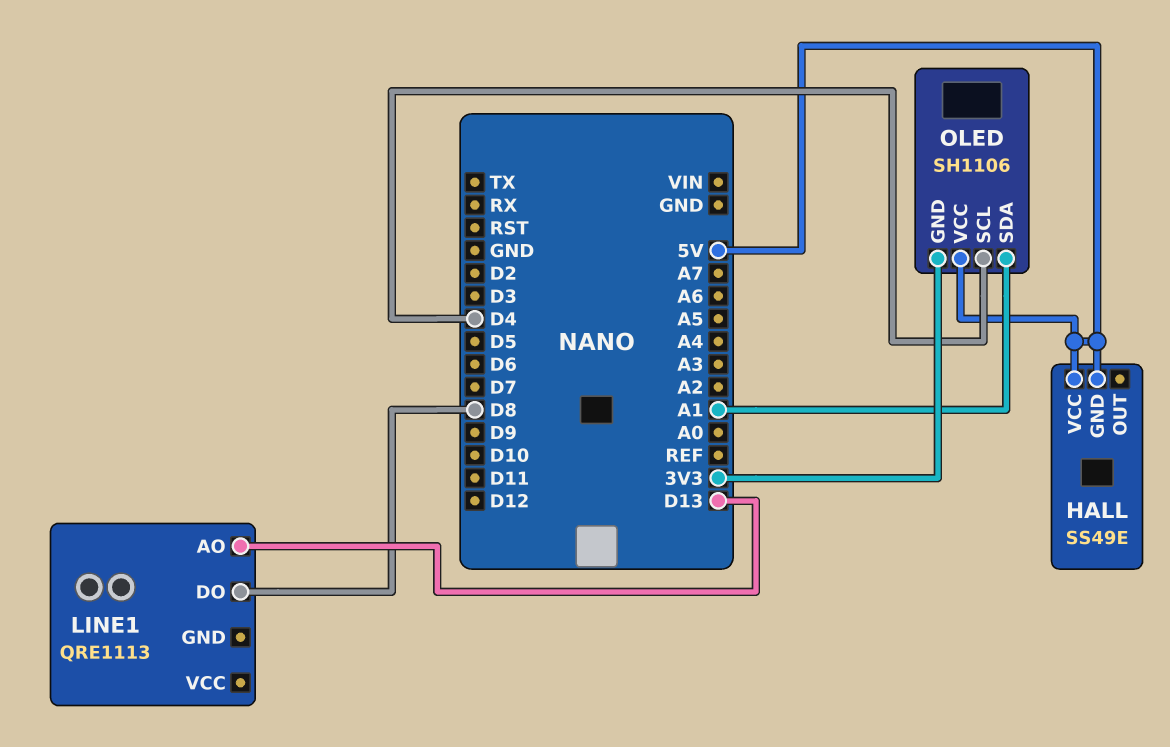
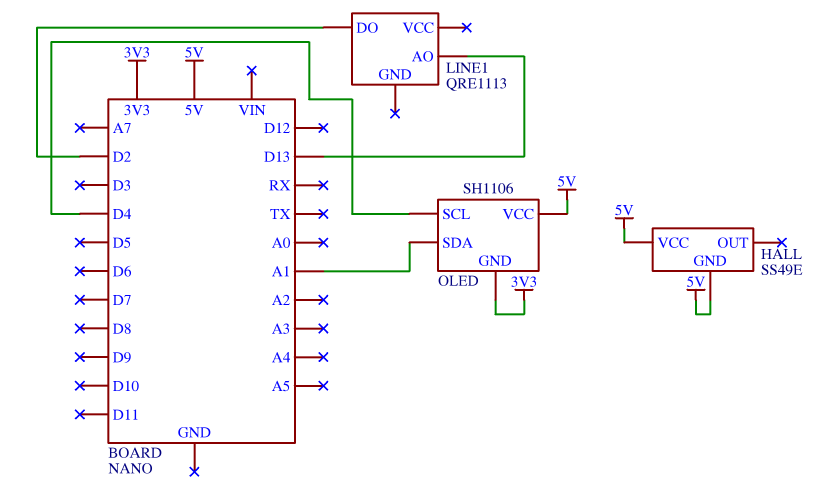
LINE1 pin DO: D8 -> D2

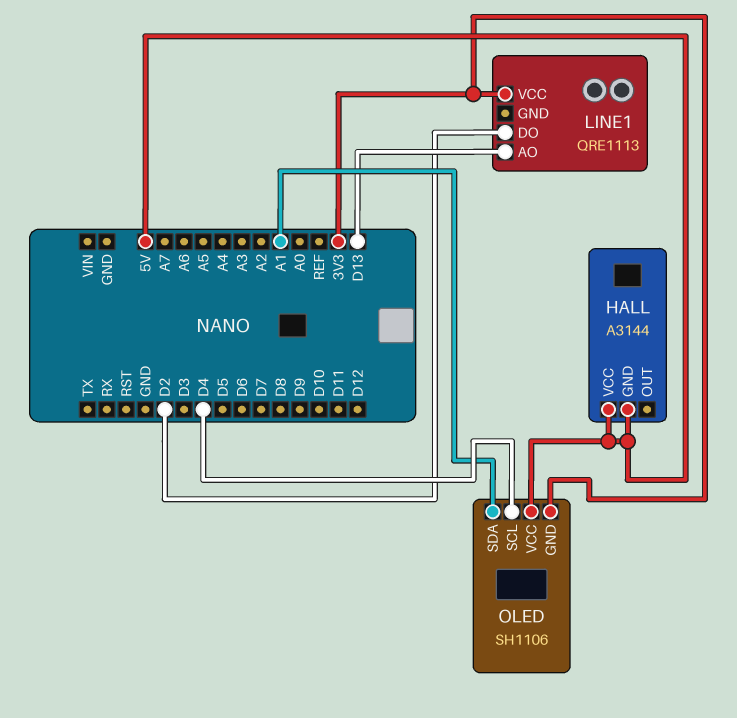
HALL: SS49E -> A3144
LINE1 pin VCC: none -> 3V3

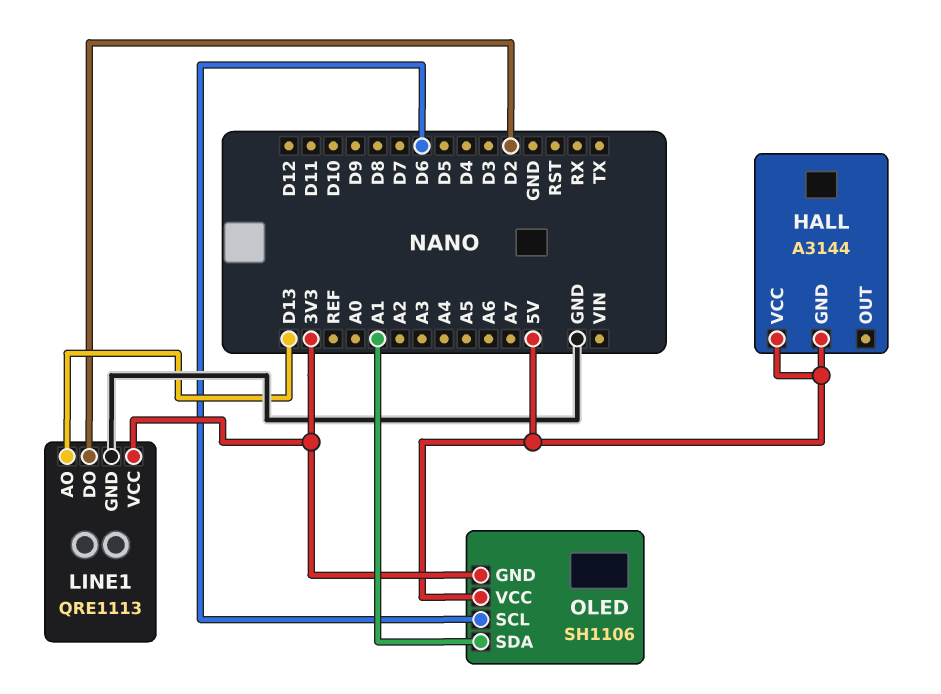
LINE1 pin GND: none -> GND
OLED pin SCL: D4 -> D6

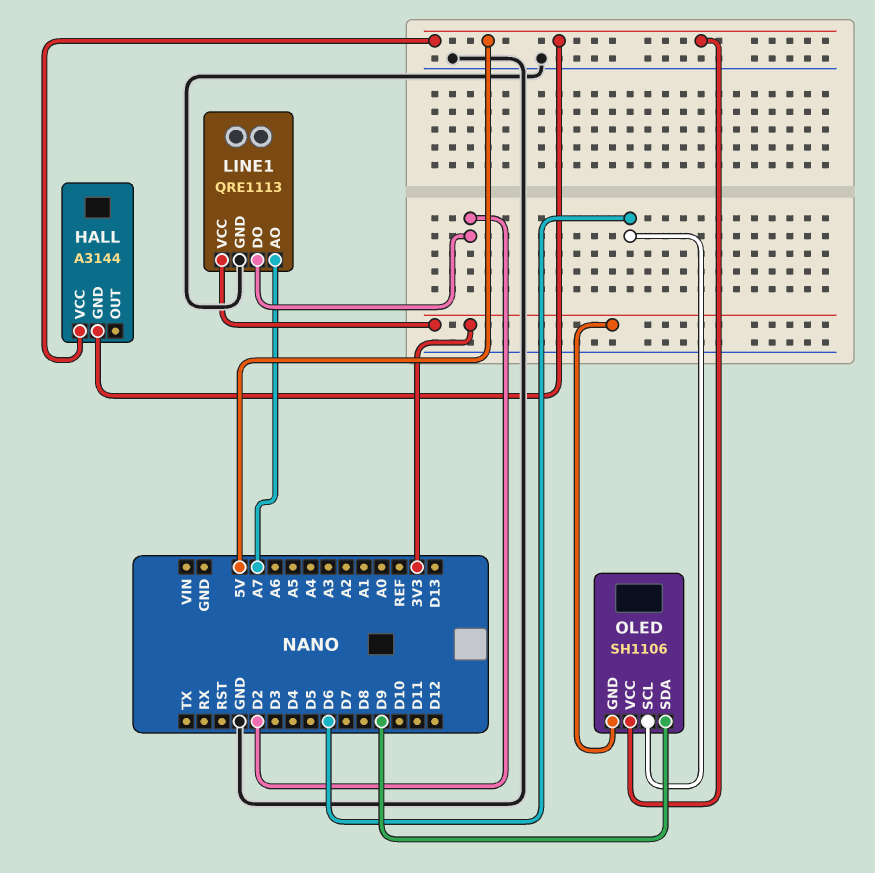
LINE1 pin AO: D13 -> A7
OLED pin SDA: A1 -> D9

